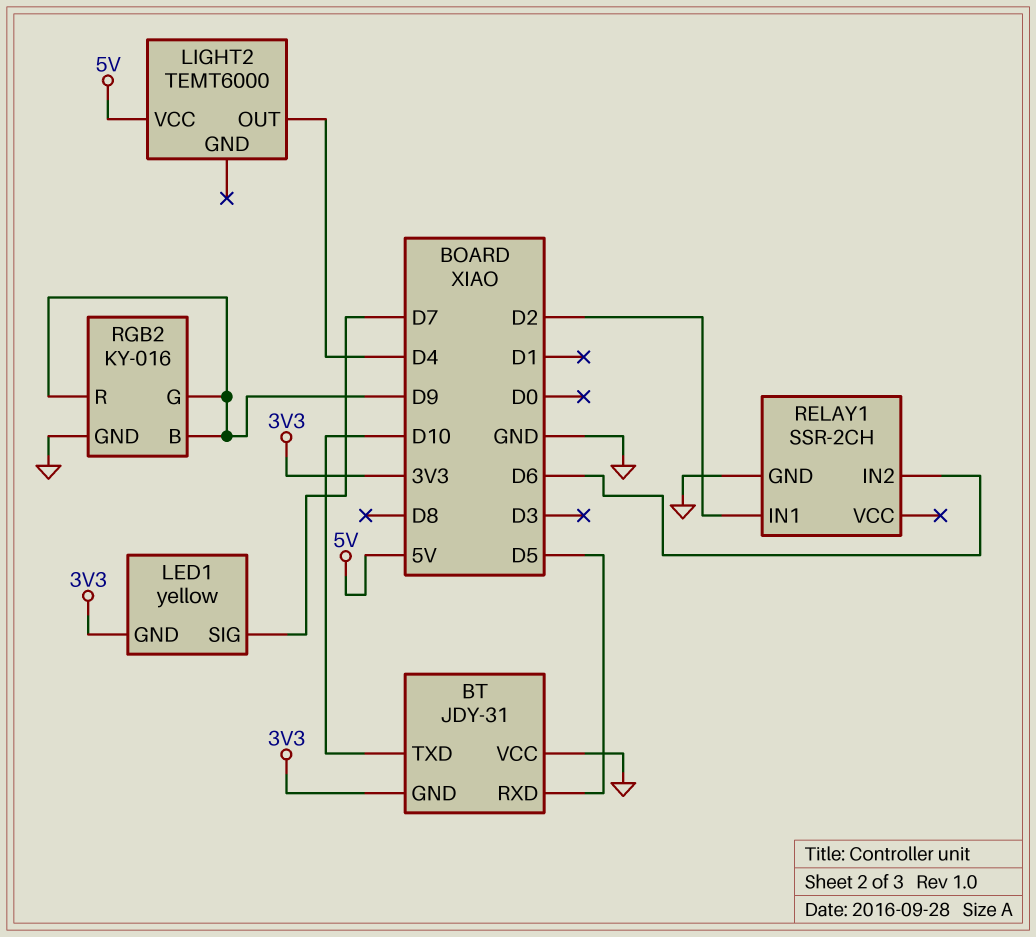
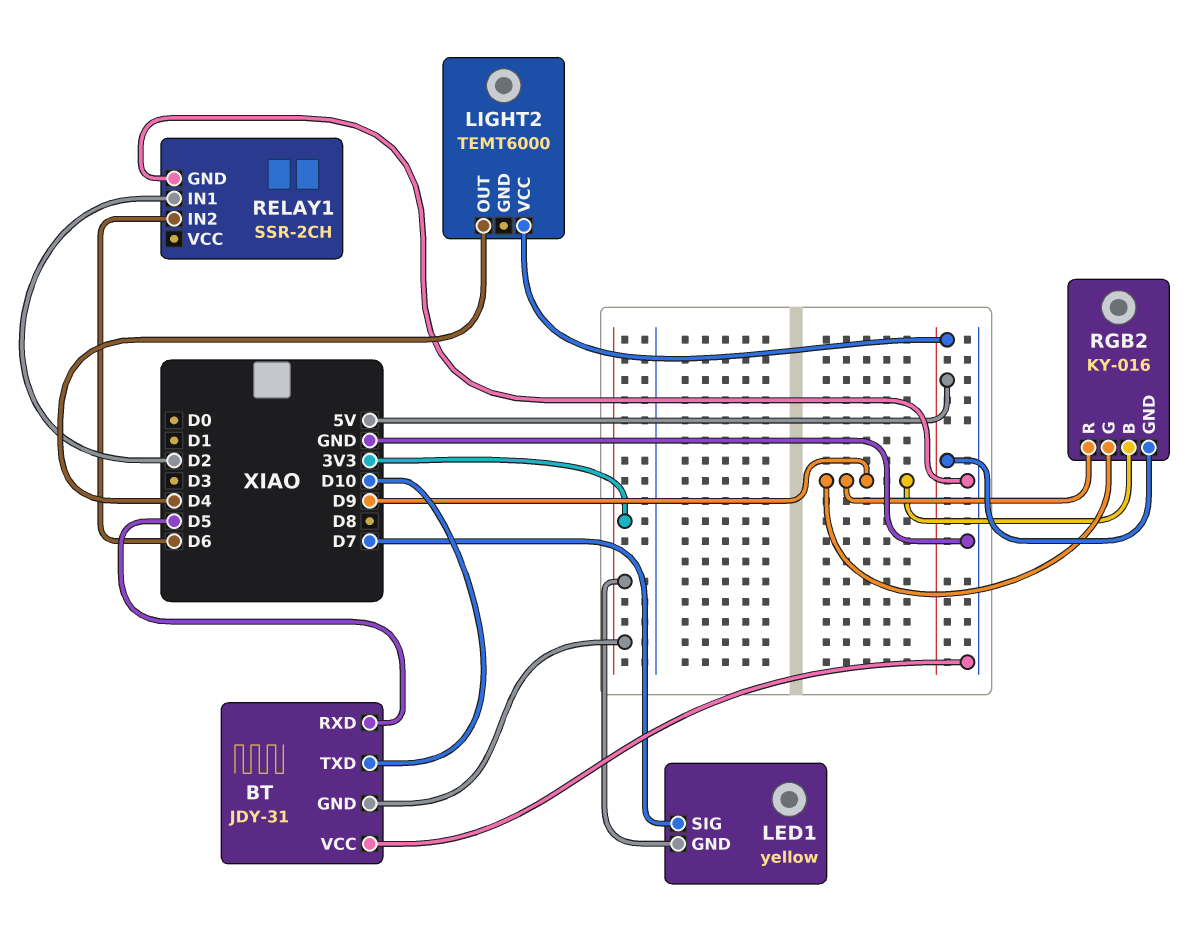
RGB2 pin GND: GND -> 5V

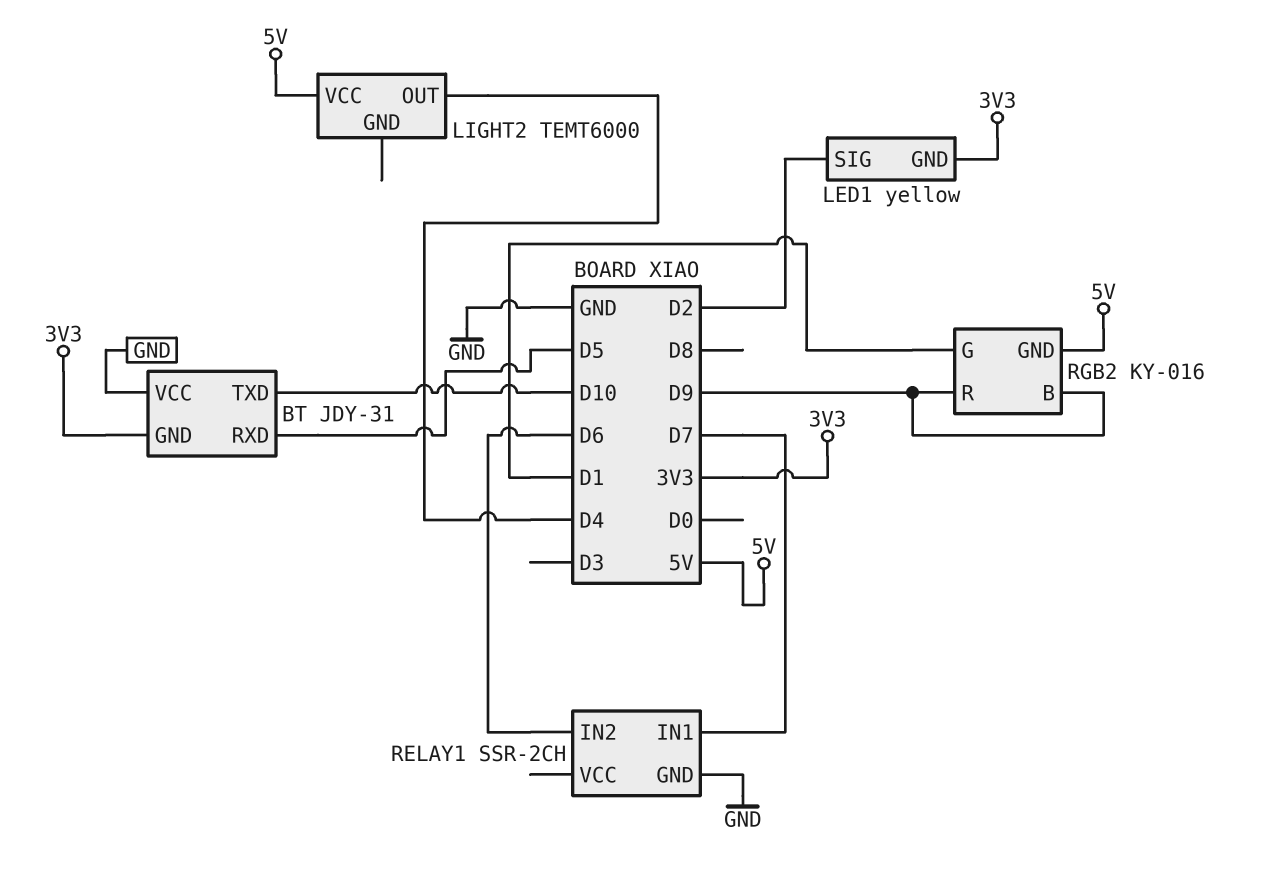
LED1 pin SIG: D7 -> D2
RELAY1 pin IN1: D2 -> D7
RGB2 pin G: D9 -> D1

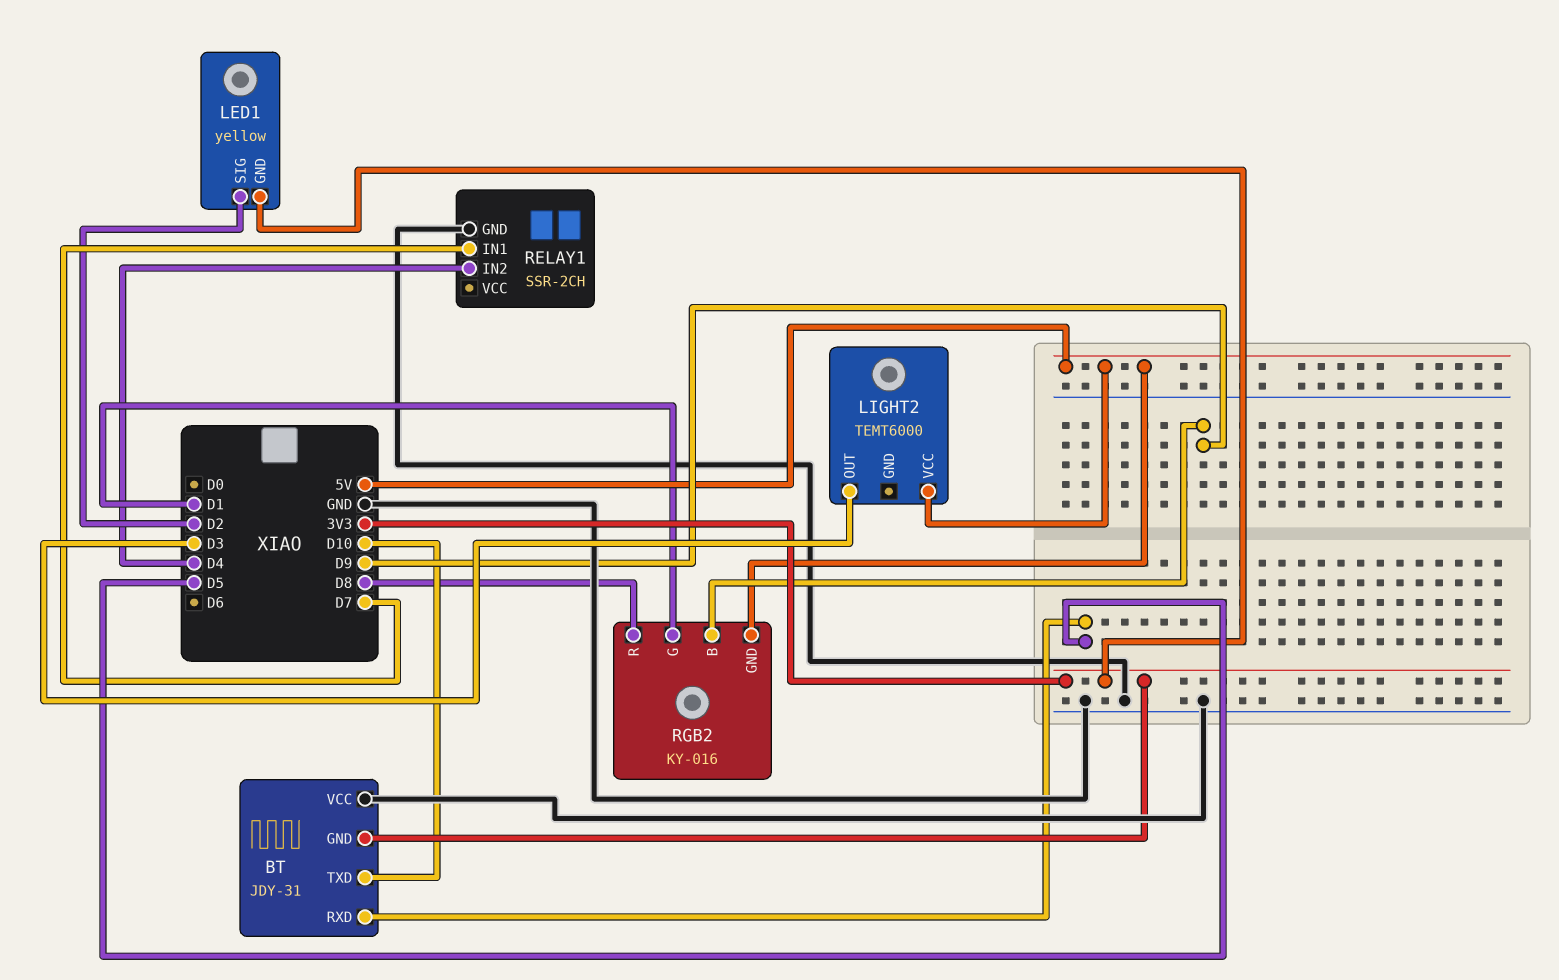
LIGHT2 pin OUT: D4 -> D3
RELAY1 pin IN2: D6 -> D4
RGB2 pin R: D9 -> D8

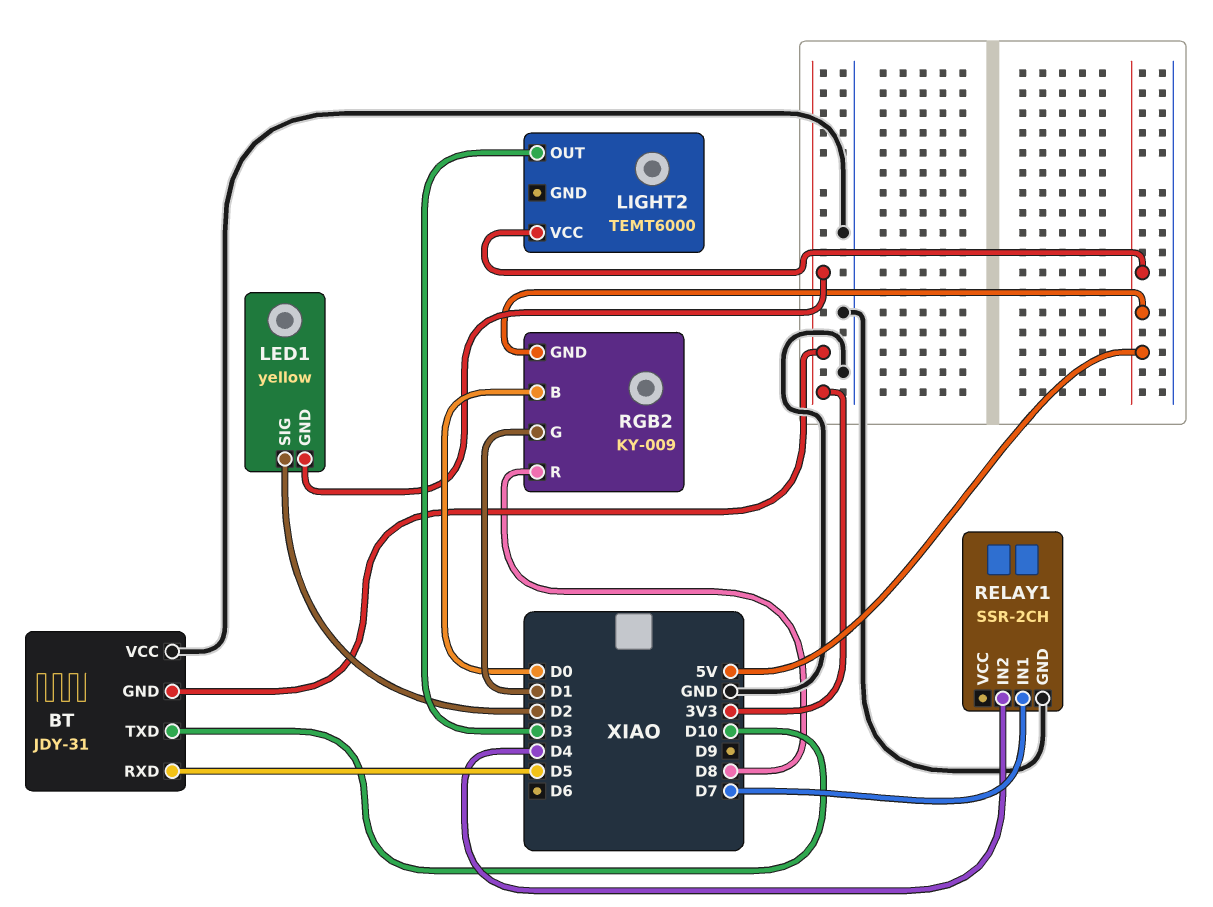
RGB2: KY-016 -> KY-009
RGB2 pin B: D9 -> D0

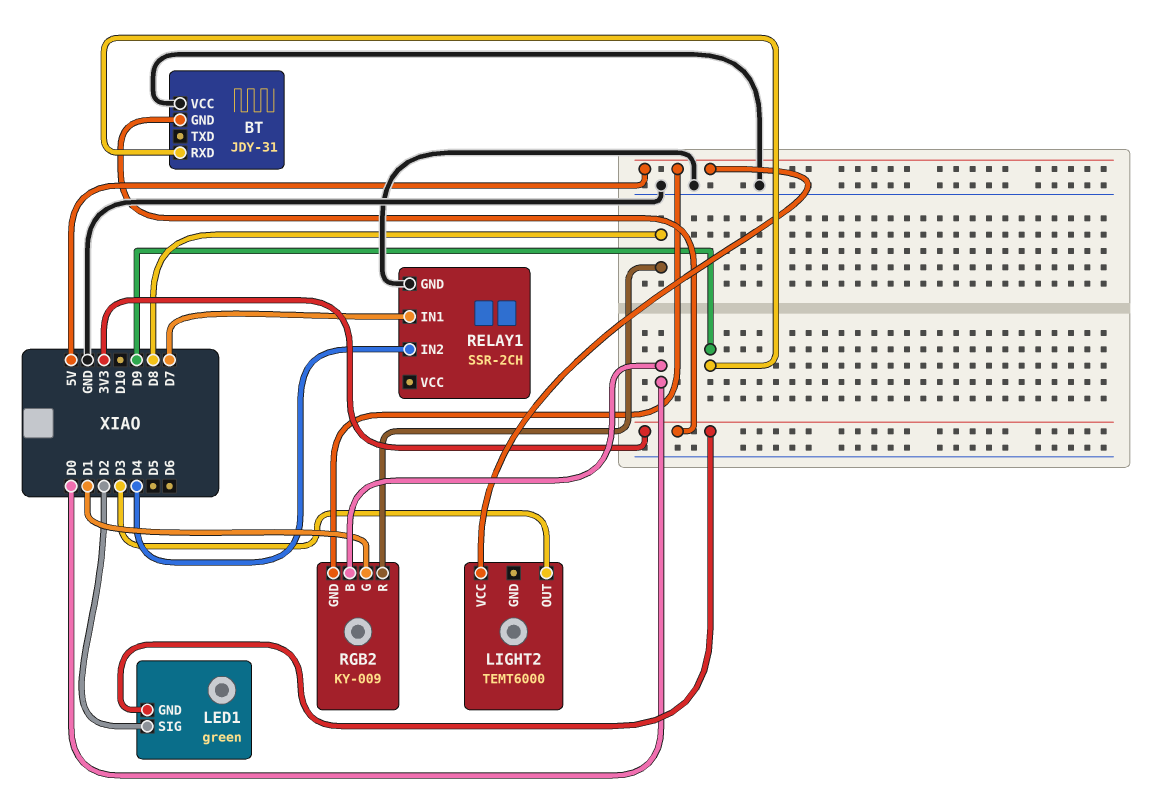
BT pin RXD: D5 -> D9
BT pin TXD: D10 -> none
LED1: yellow -> green

